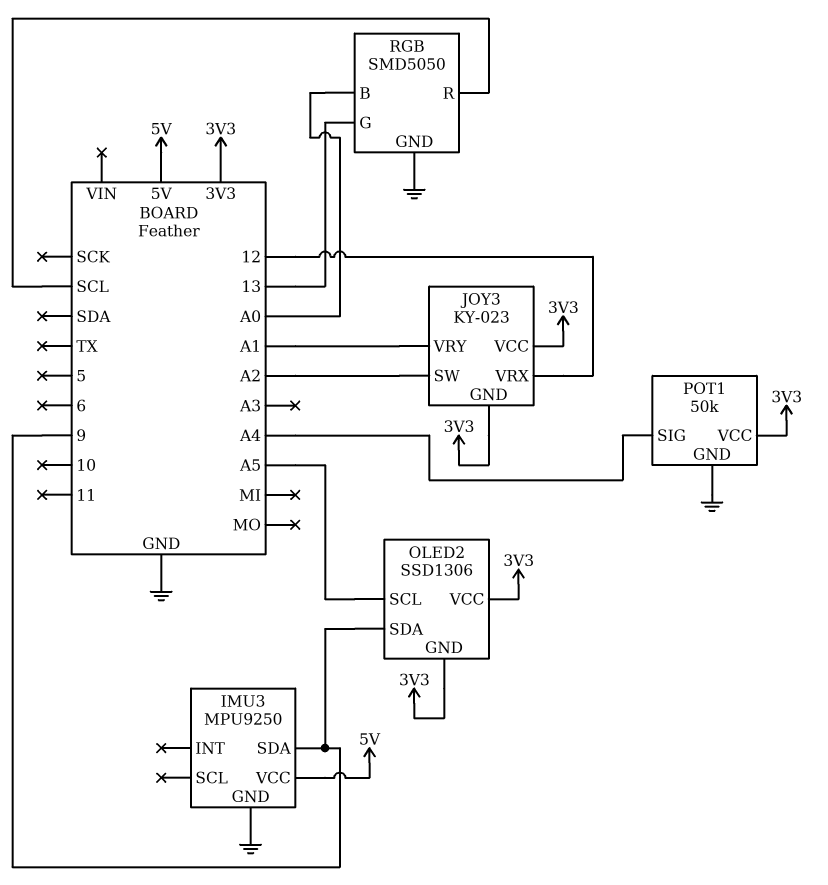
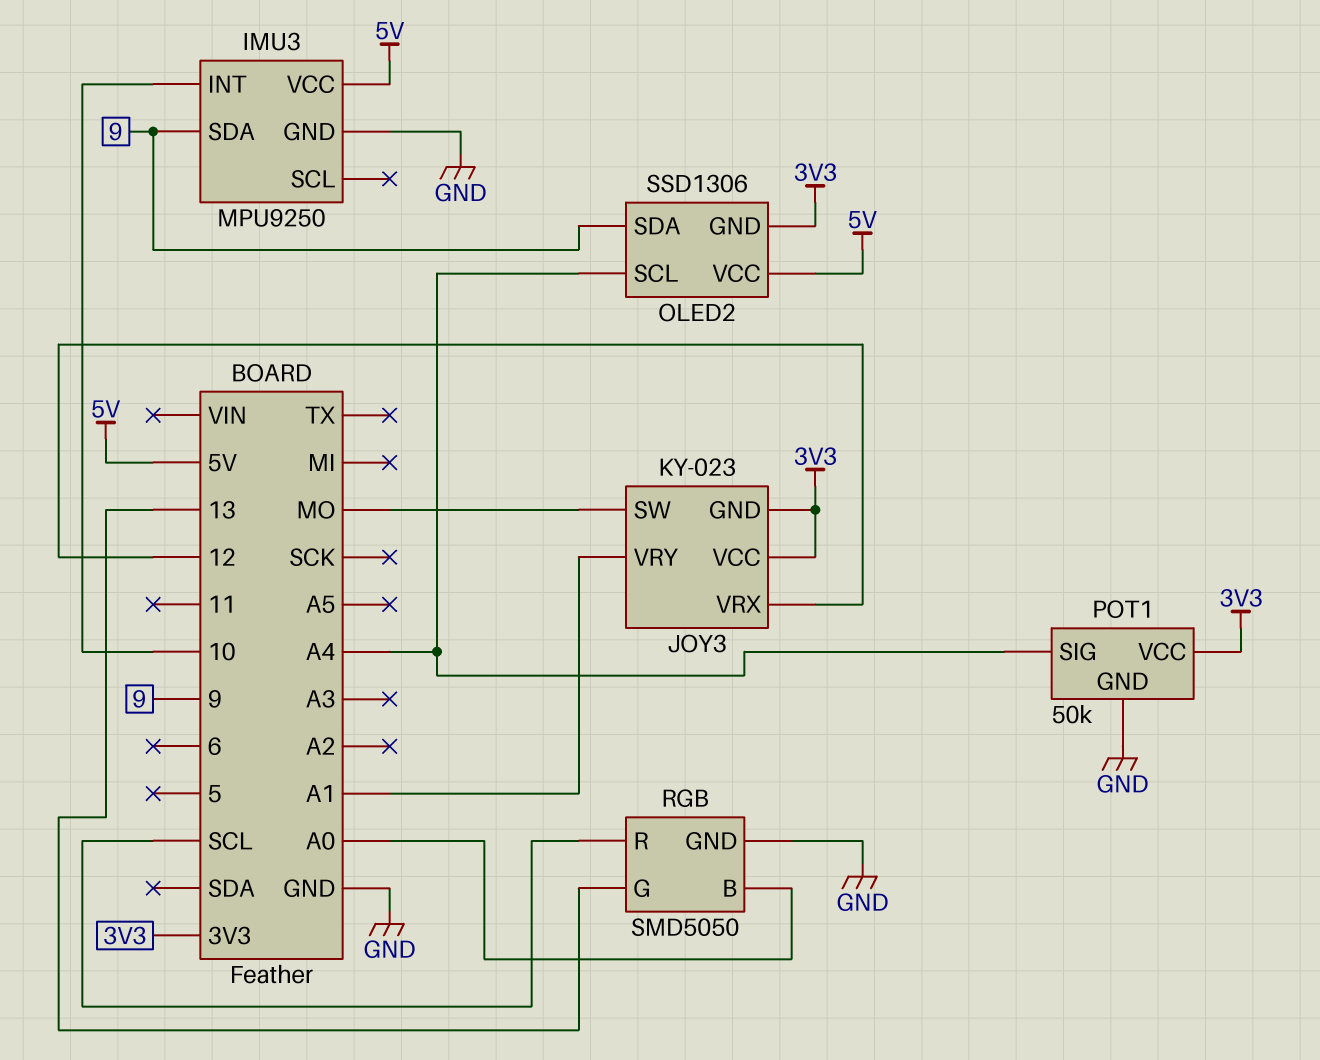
IMU3 pin INT: none -> 10
JOY3 pin SW: A2 -> MO
OLED2 pin SCL: A5 -> A4
OLED2 pin VCC: 3V3 -> 5V

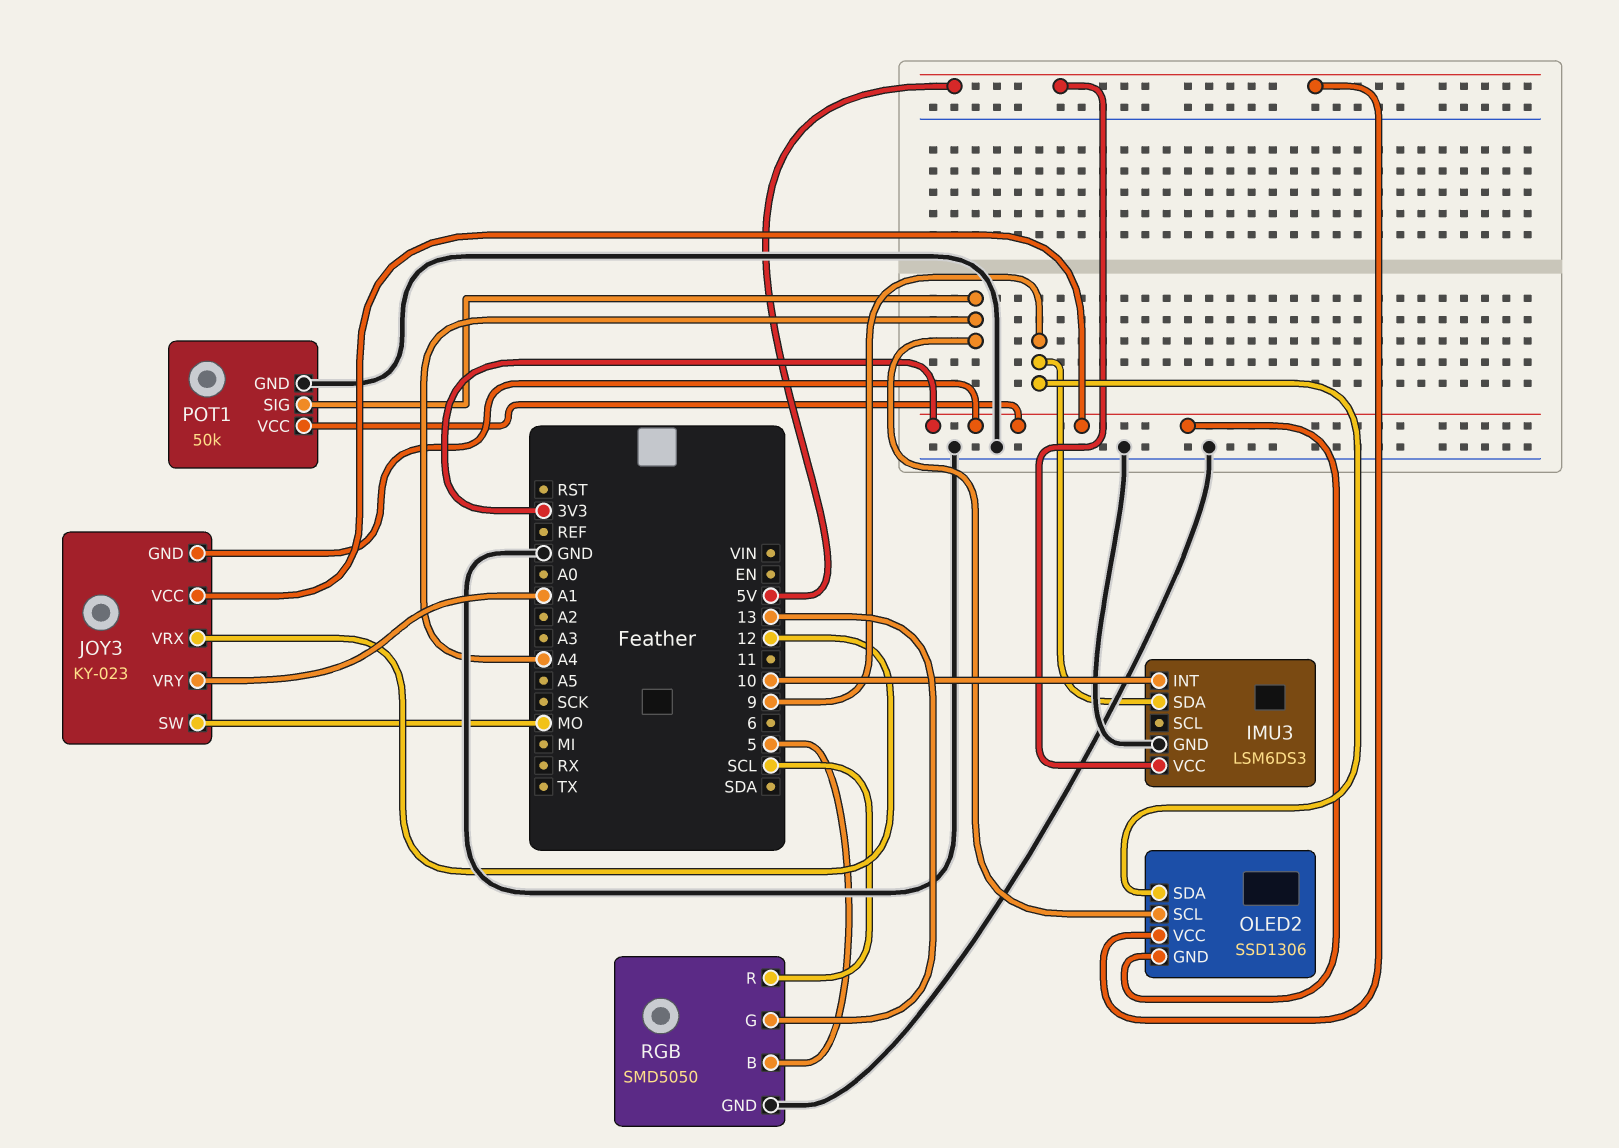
IMU3: MPU9250 -> LSM6DS3
RGB pin B: A0 -> 5

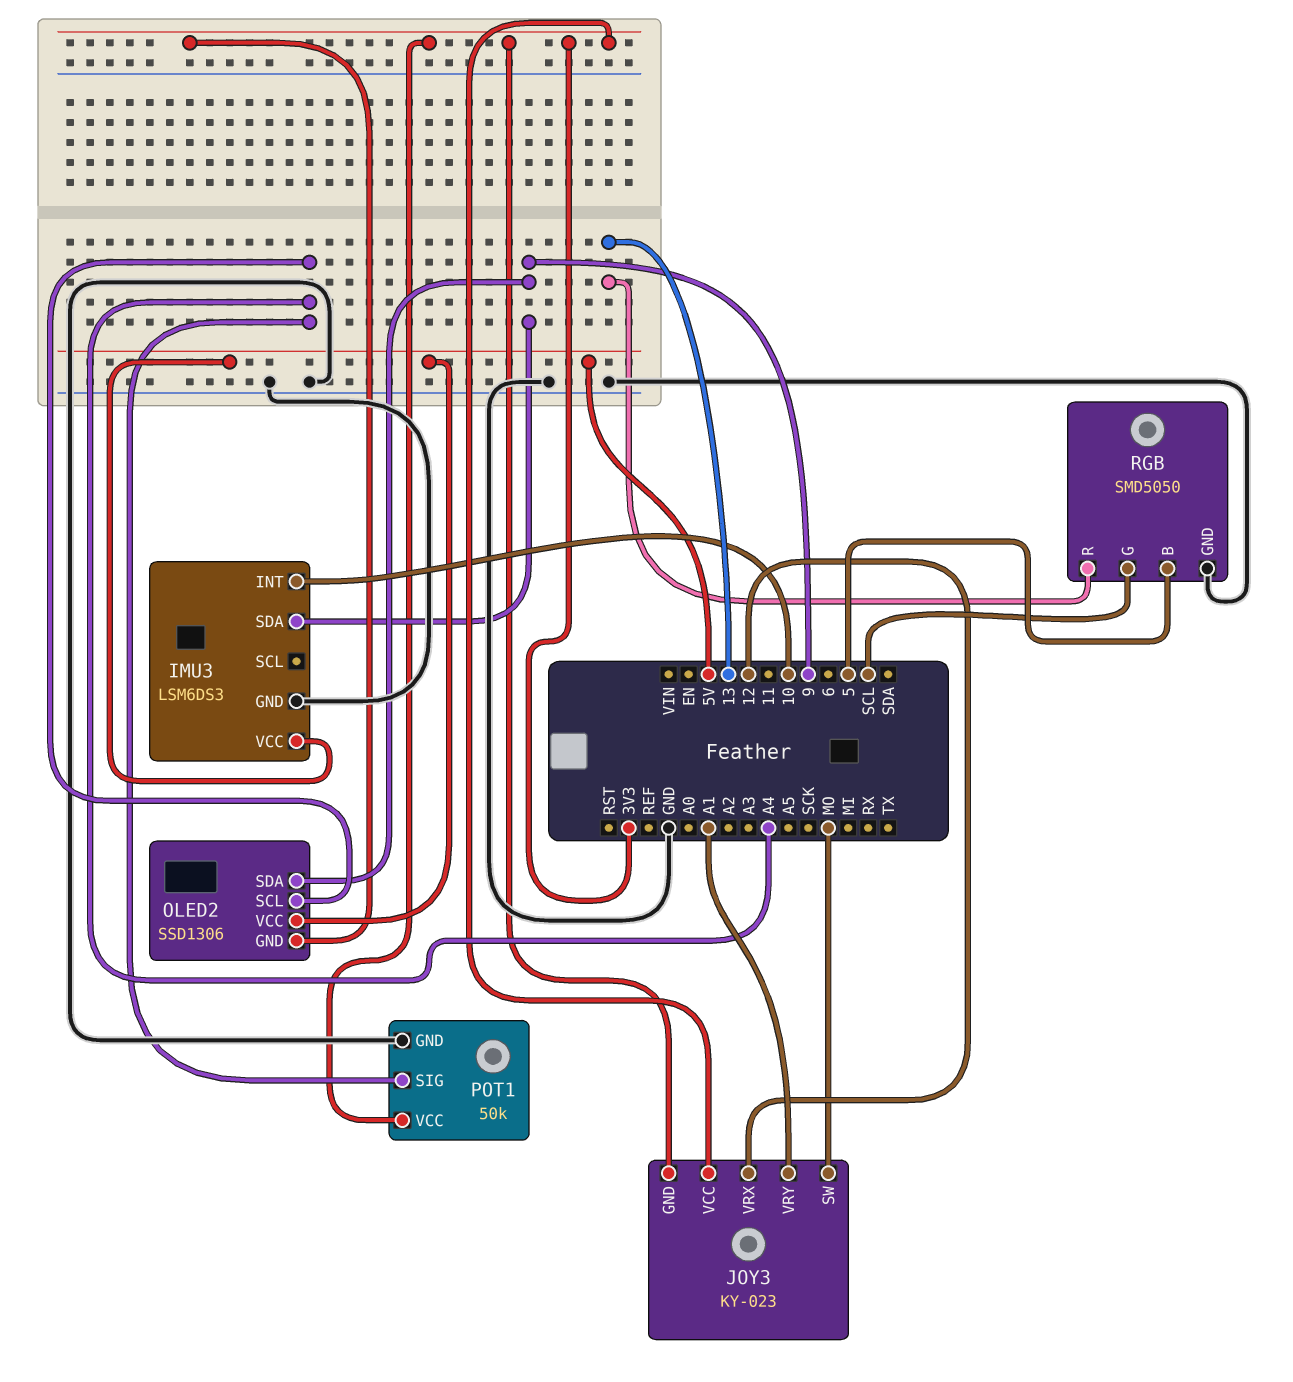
RGB pin G: 13 -> SCL
RGB pin R: SCL -> 13

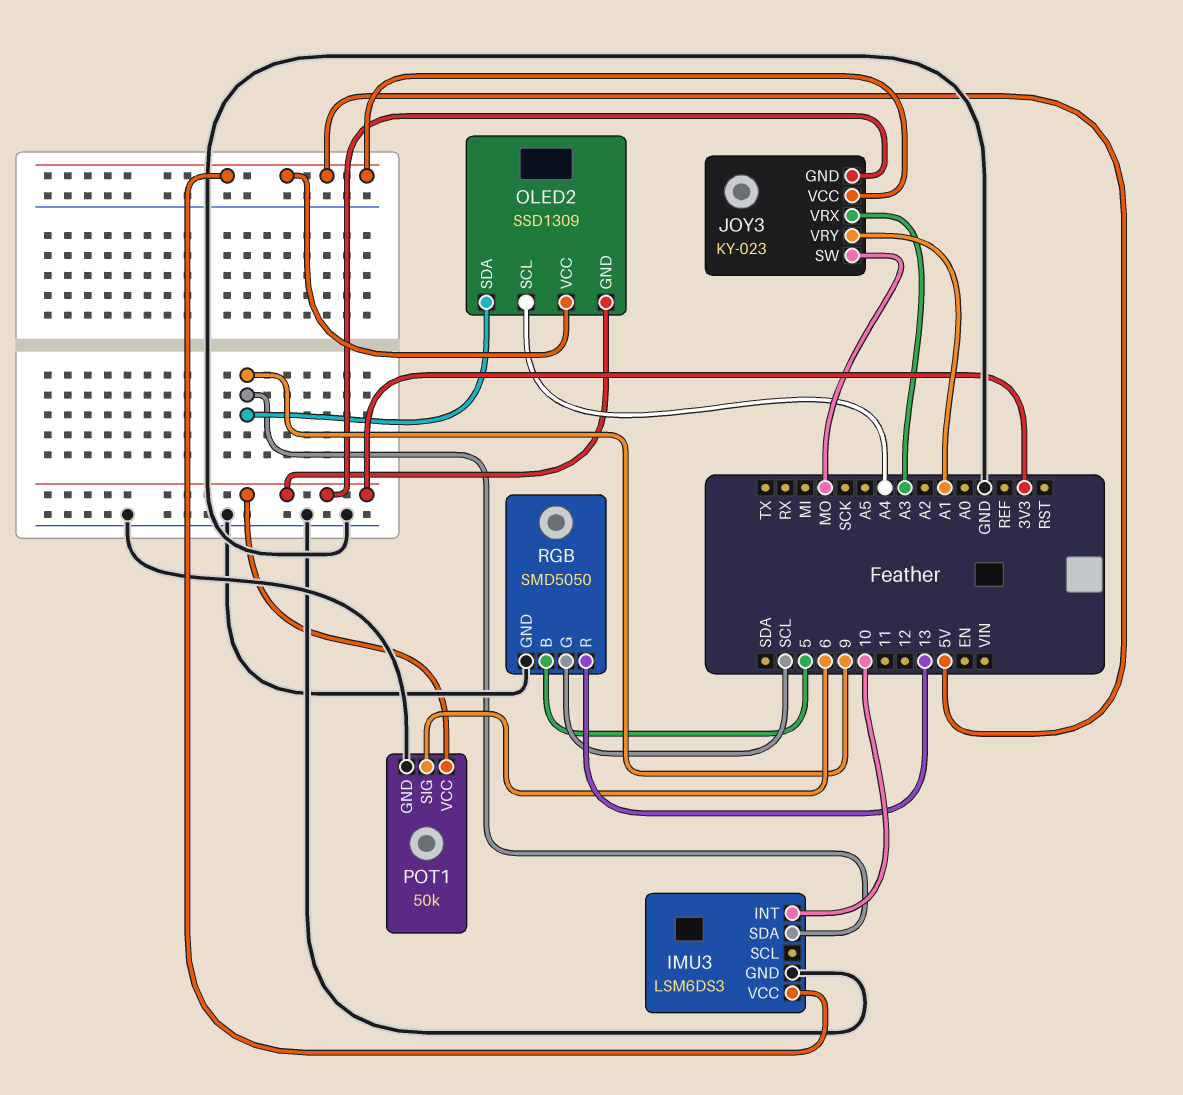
JOY3 pin VCC: 3V3 -> 5V
JOY3 pin VRX: 12 -> A3
OLED2: SSD1306 -> SSD1309
POT1 pin SIG: A4 -> 6

